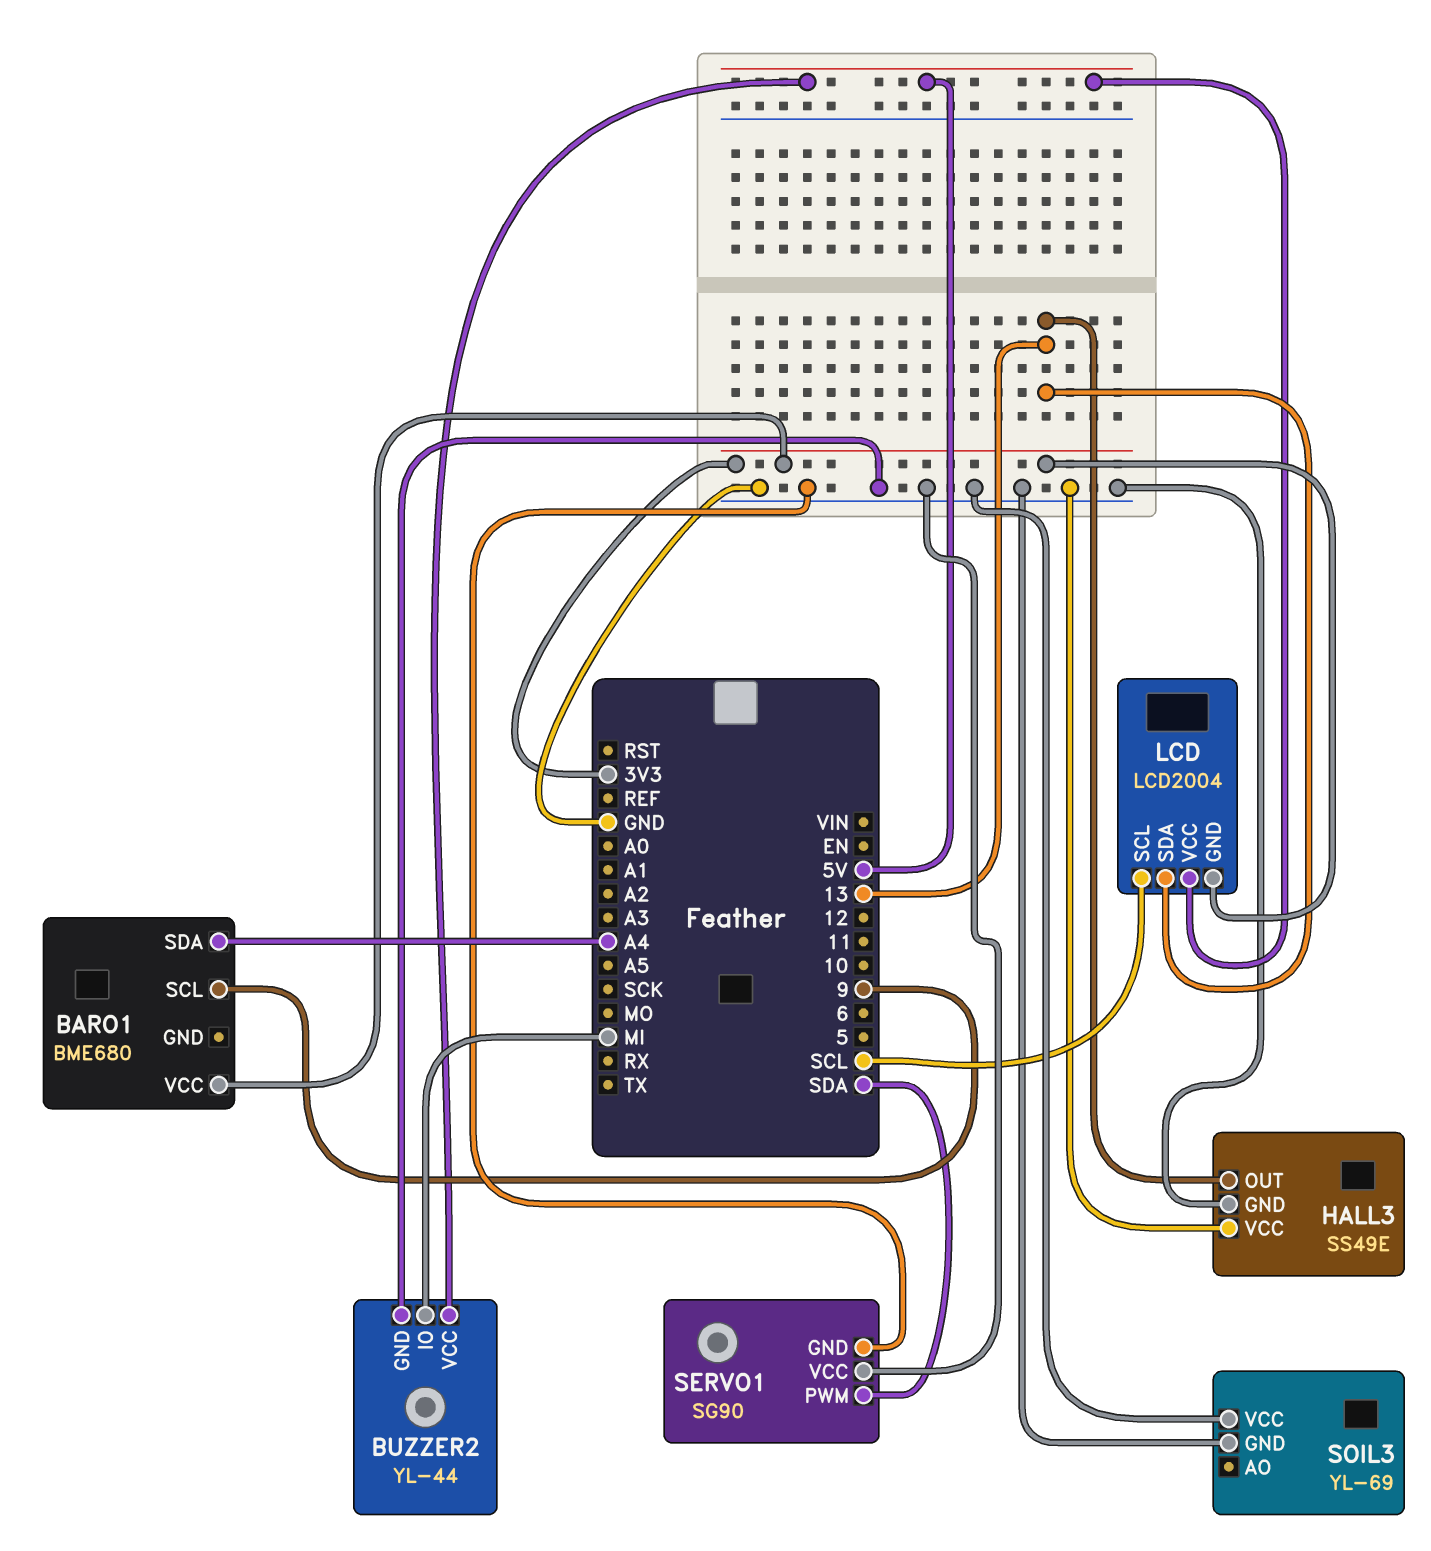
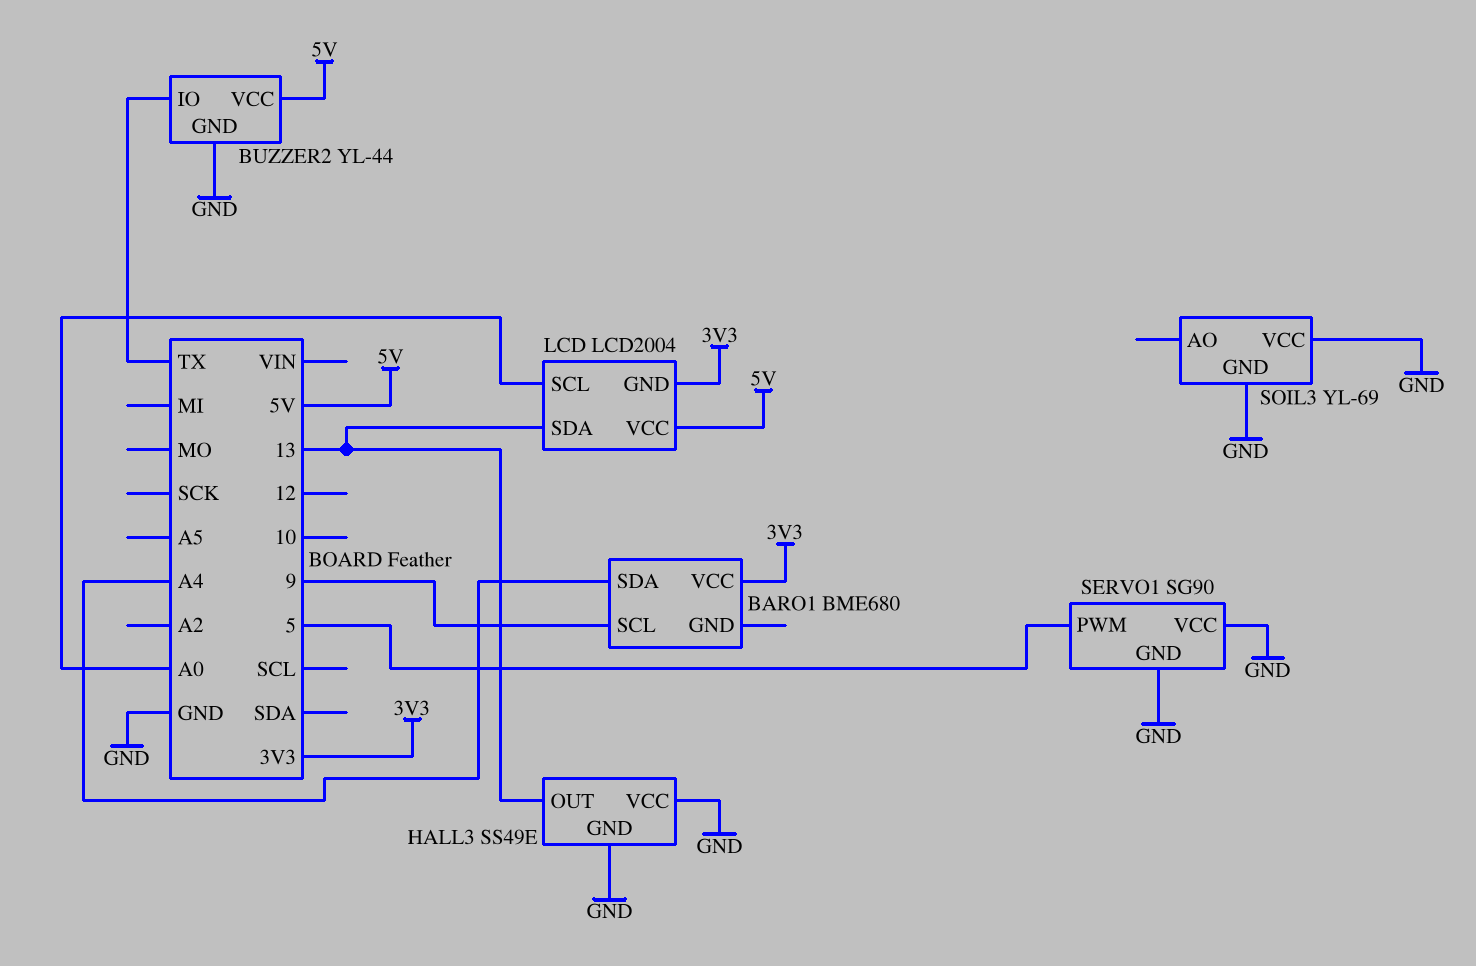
BUZZER2 pin IO: MI -> TX
LCD pin SCL: SCL -> A0
SERVO1 pin PWM: SDA -> 5

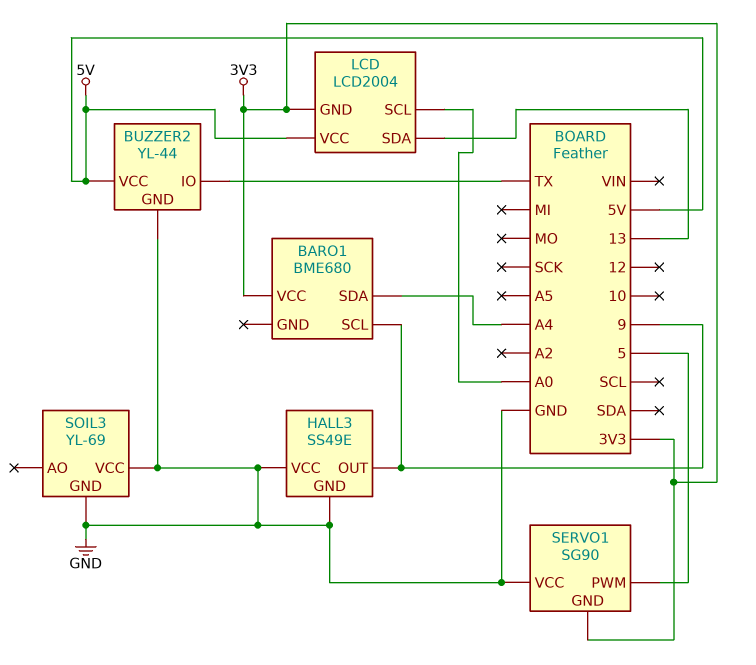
HALL3 pin OUT: 13 -> 9
SERVO1 pin GND: GND -> 3V3

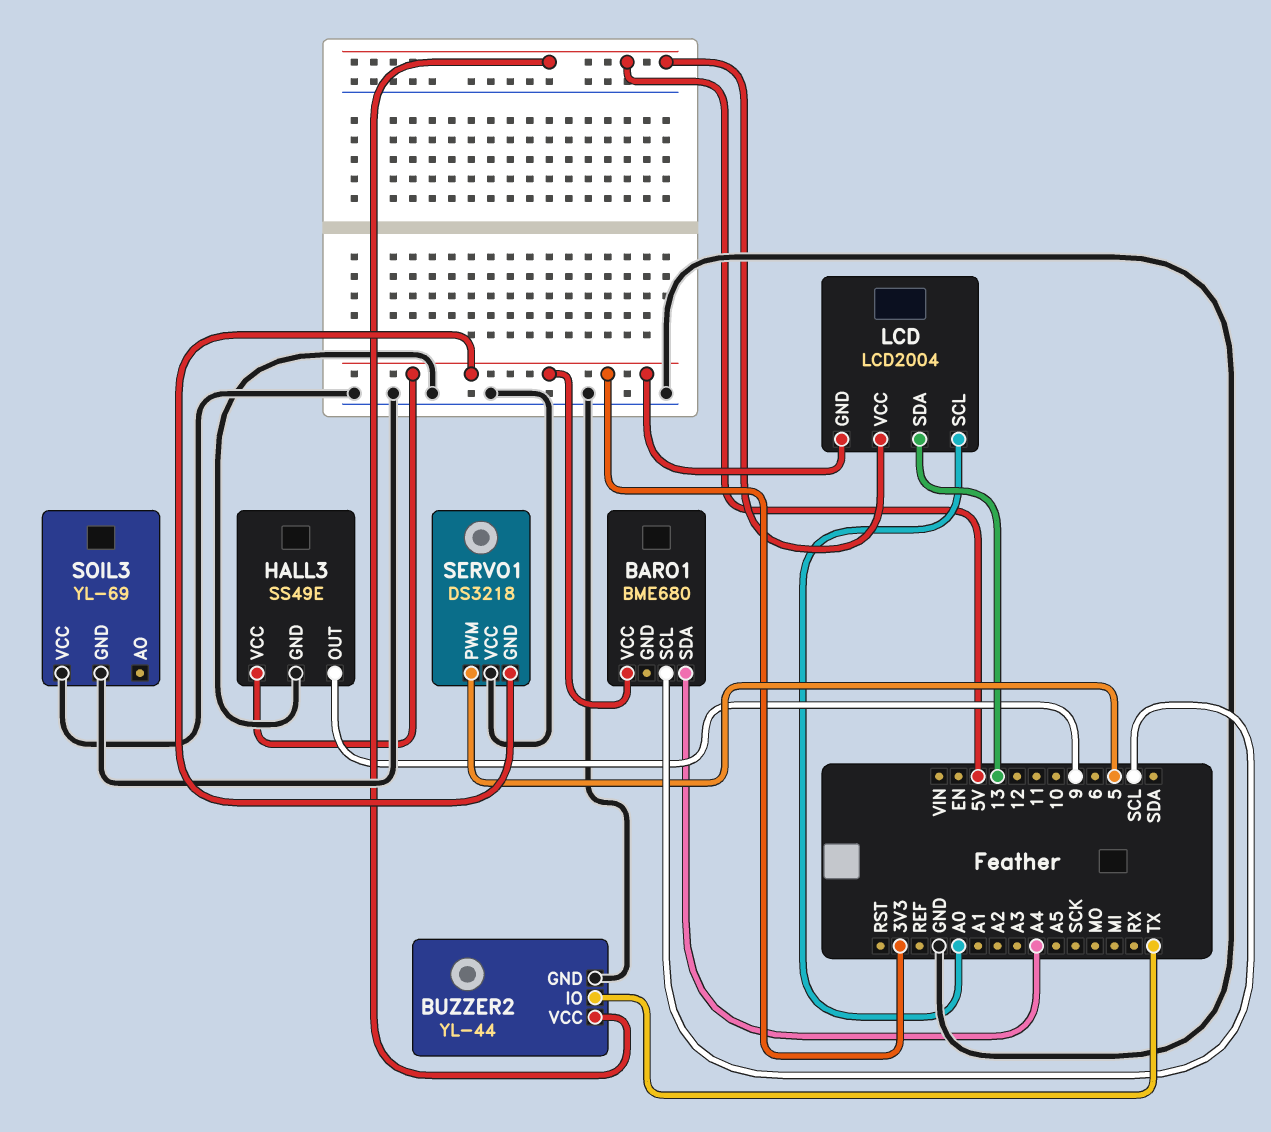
BARO1 pin SCL: 9 -> SCL
HALL3 pin VCC: GND -> 3V3
SERVO1: SG90 -> DS3218

